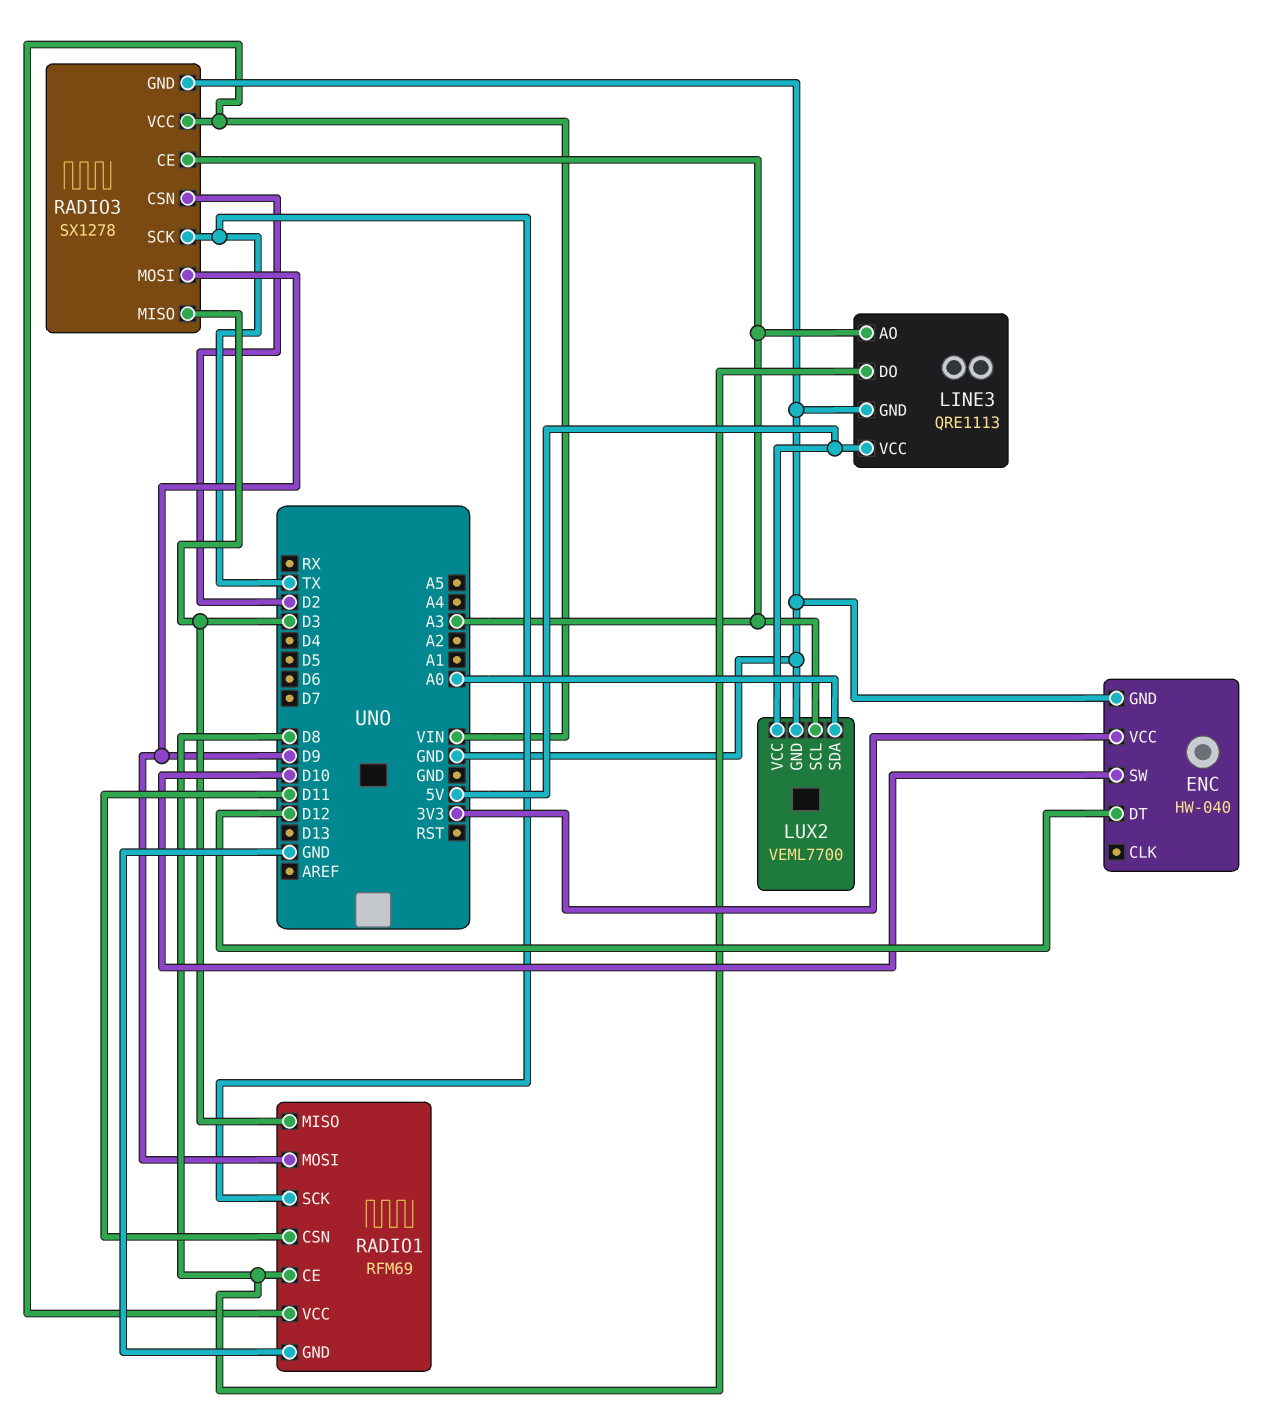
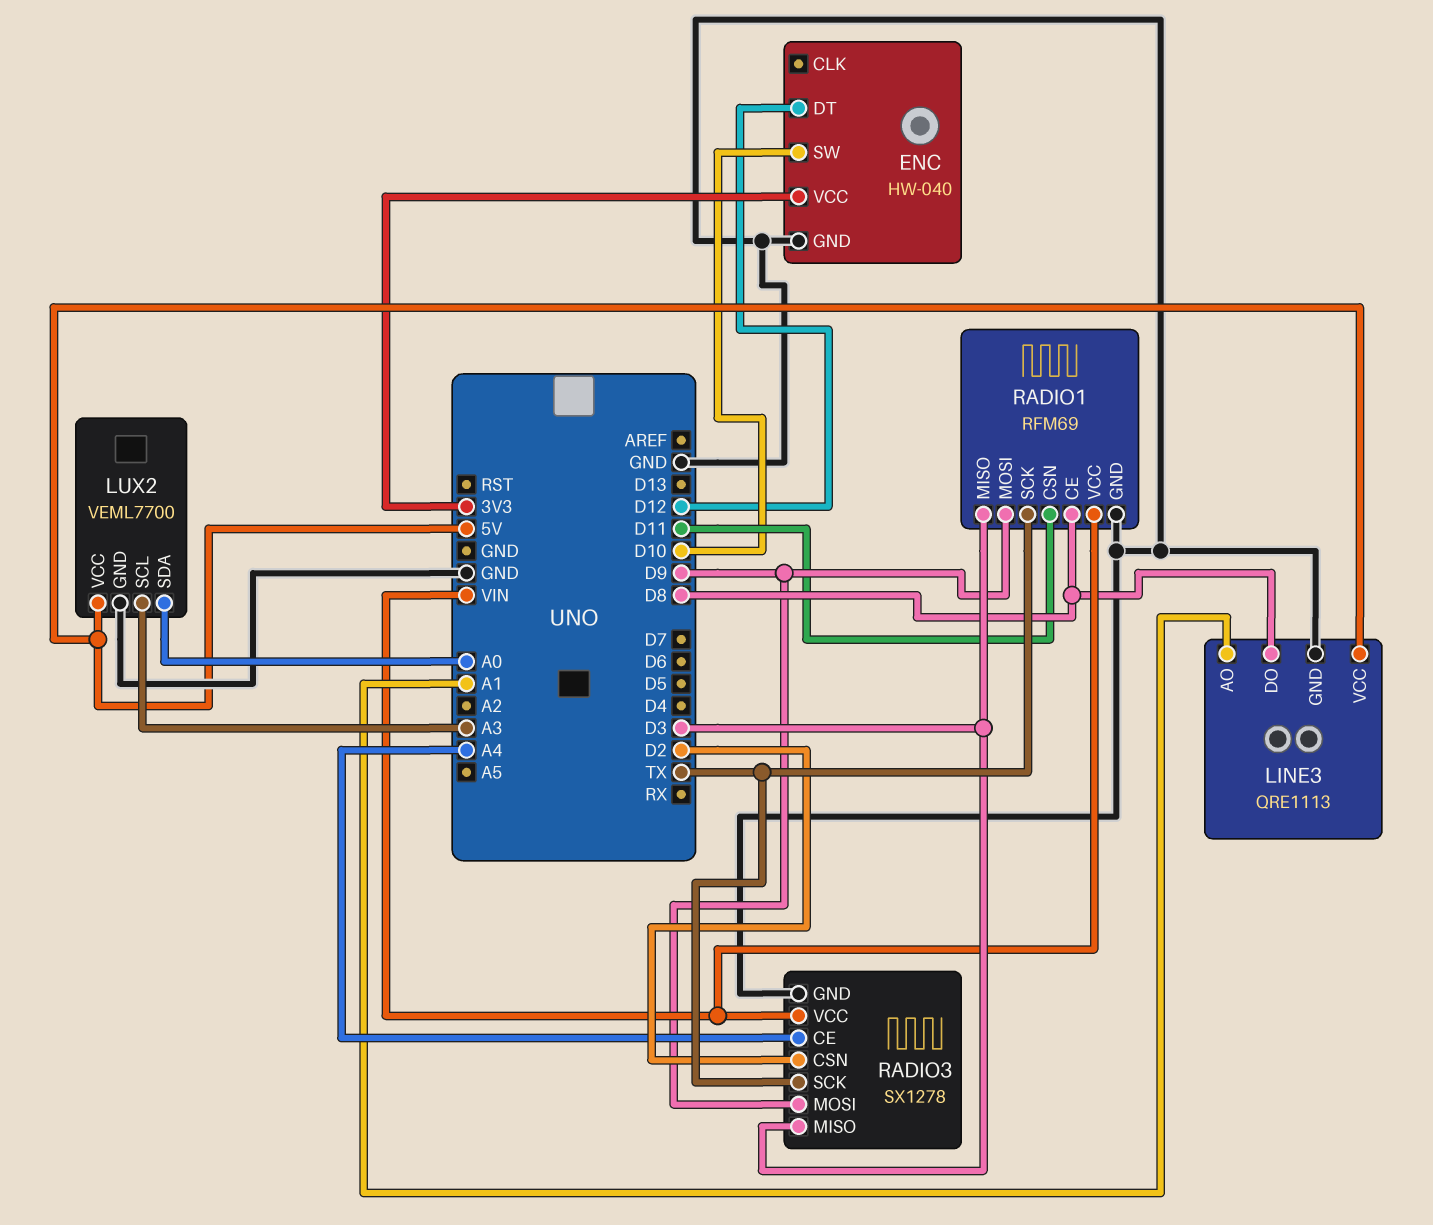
LINE3 pin AO: A3 -> A1
RADIO3 pin CE: A3 -> A4

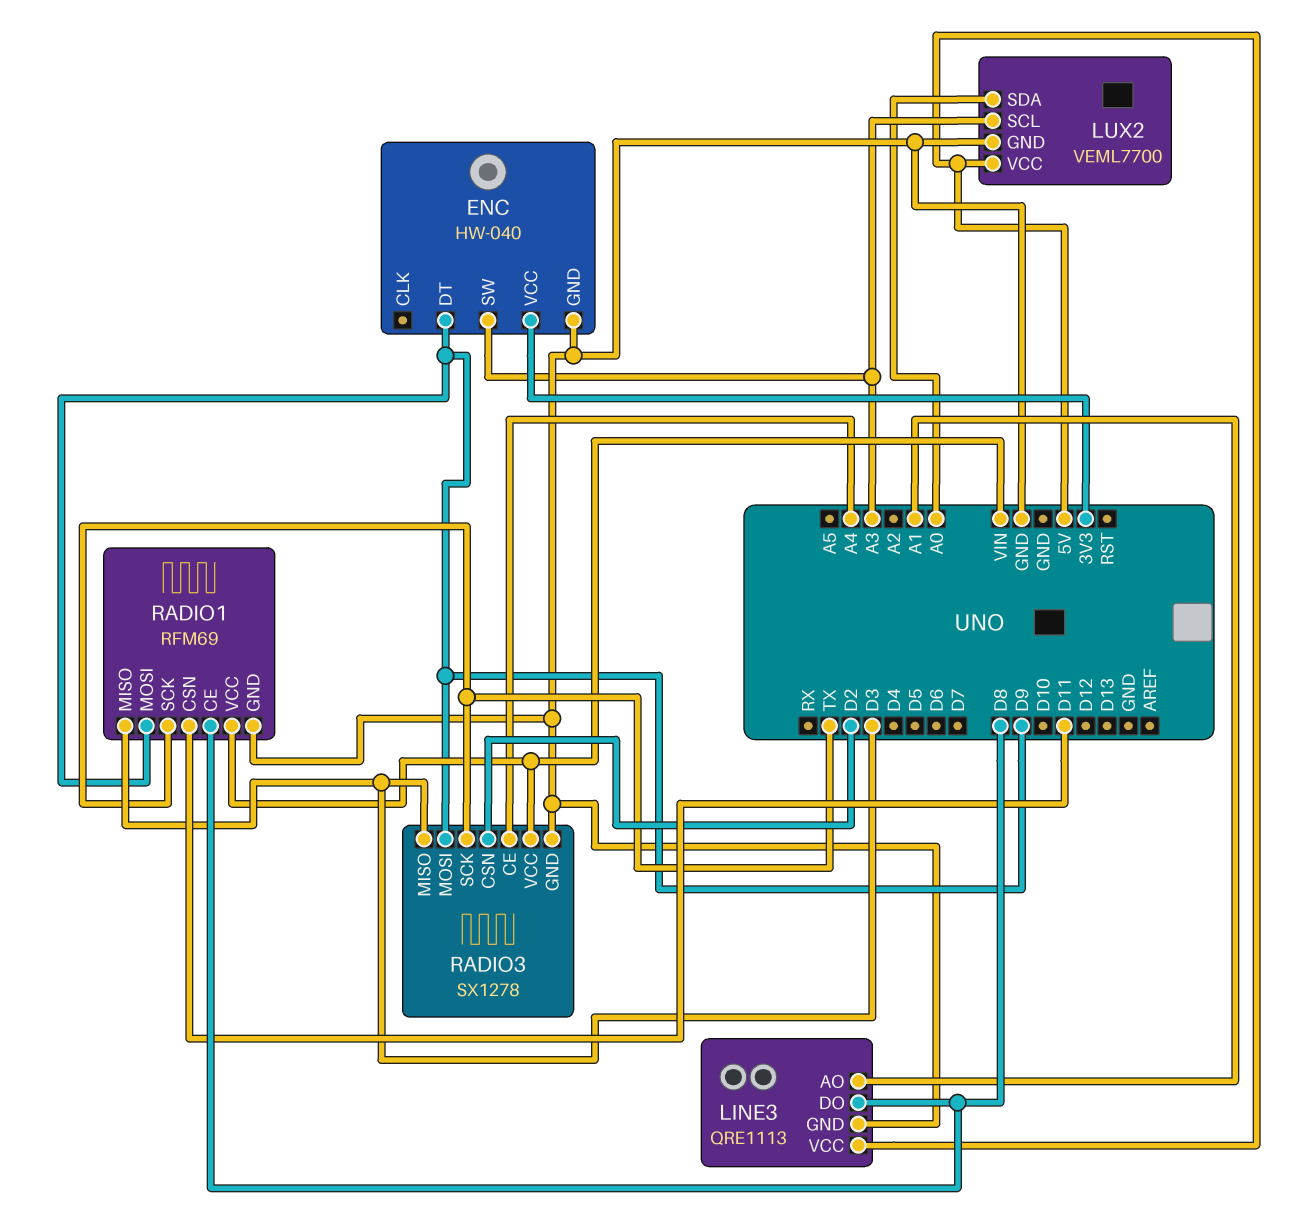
ENC pin DT: D12 -> D9
ENC pin SW: D10 -> A3

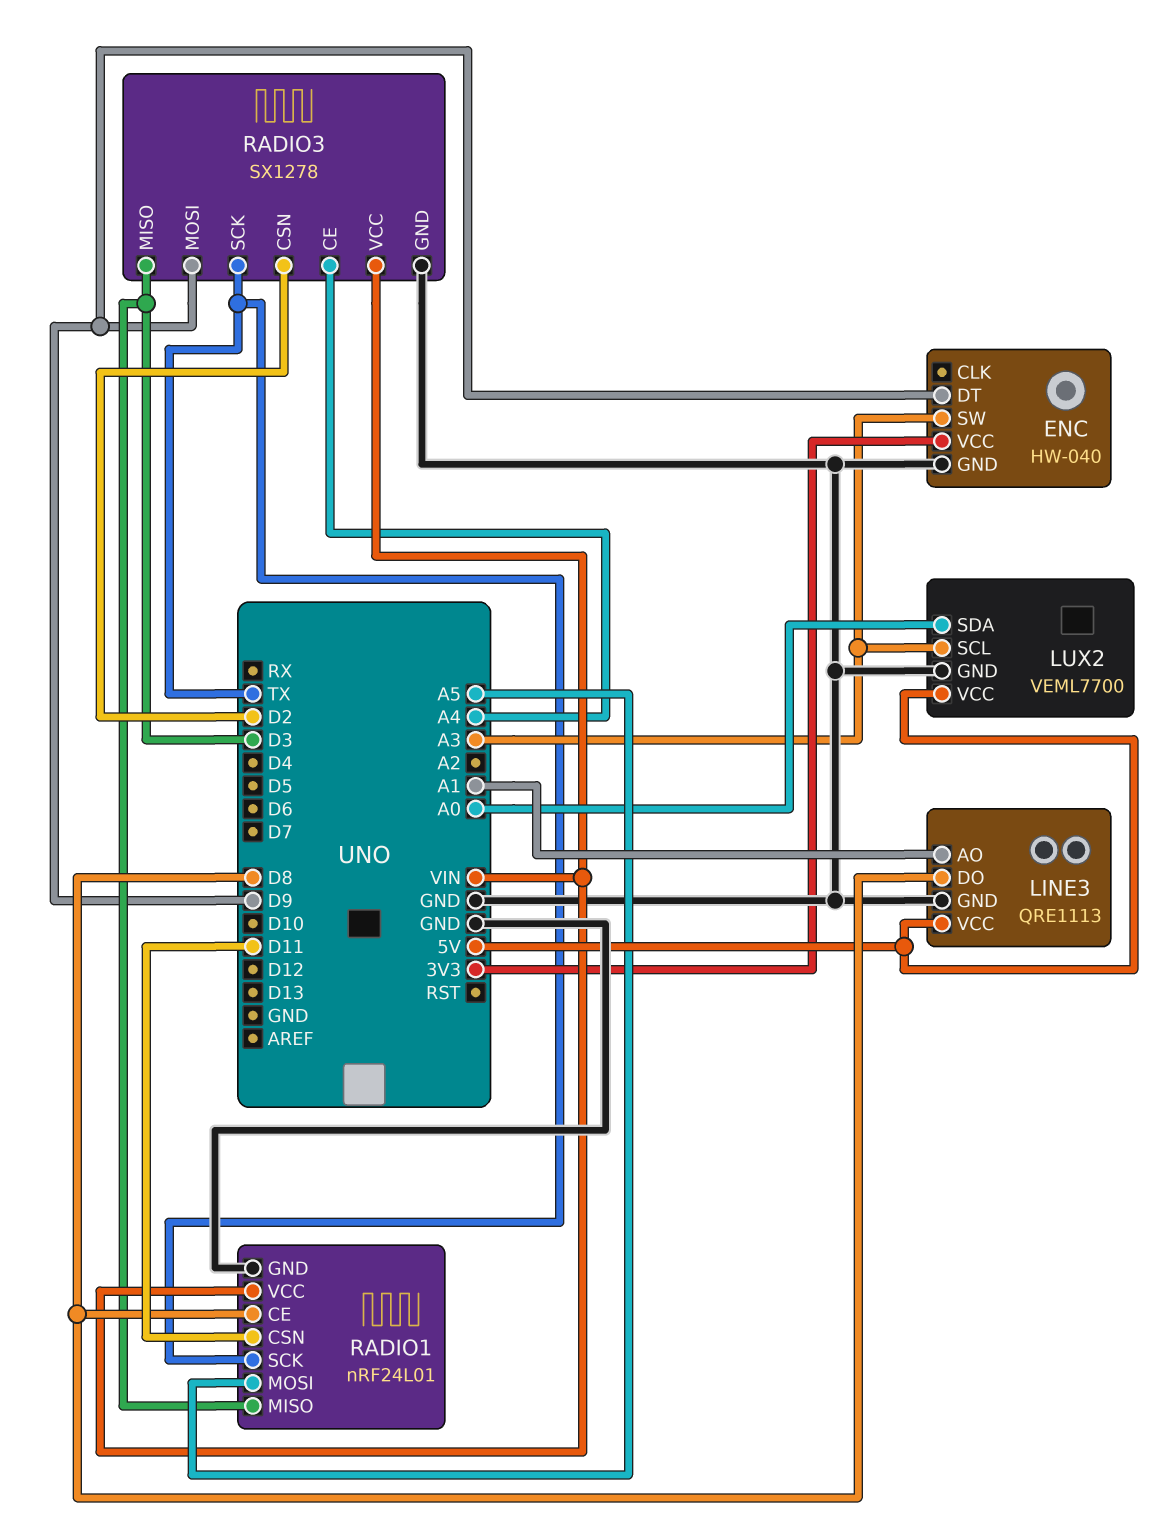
RADIO1: RFM69 -> nRF24L01
RADIO1 pin MOSI: D9 -> A5

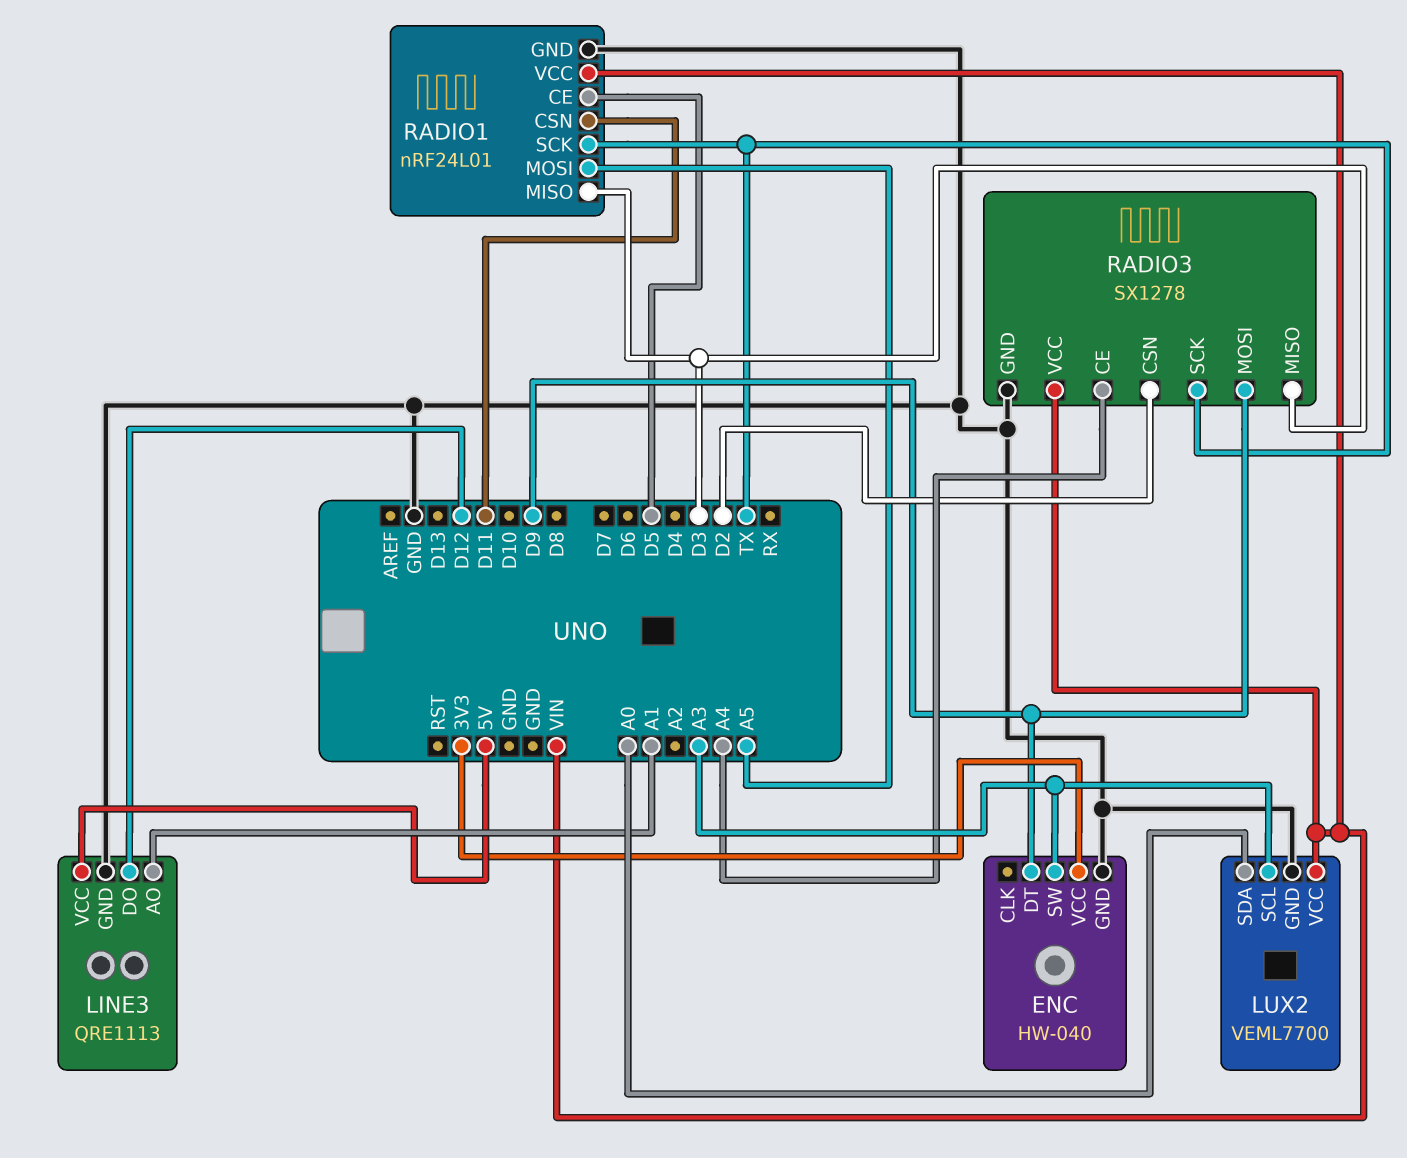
LINE3 pin DO: D8 -> D12
LUX2 pin VCC: 5V -> VIN
RADIO1 pin CE: D8 -> D5

